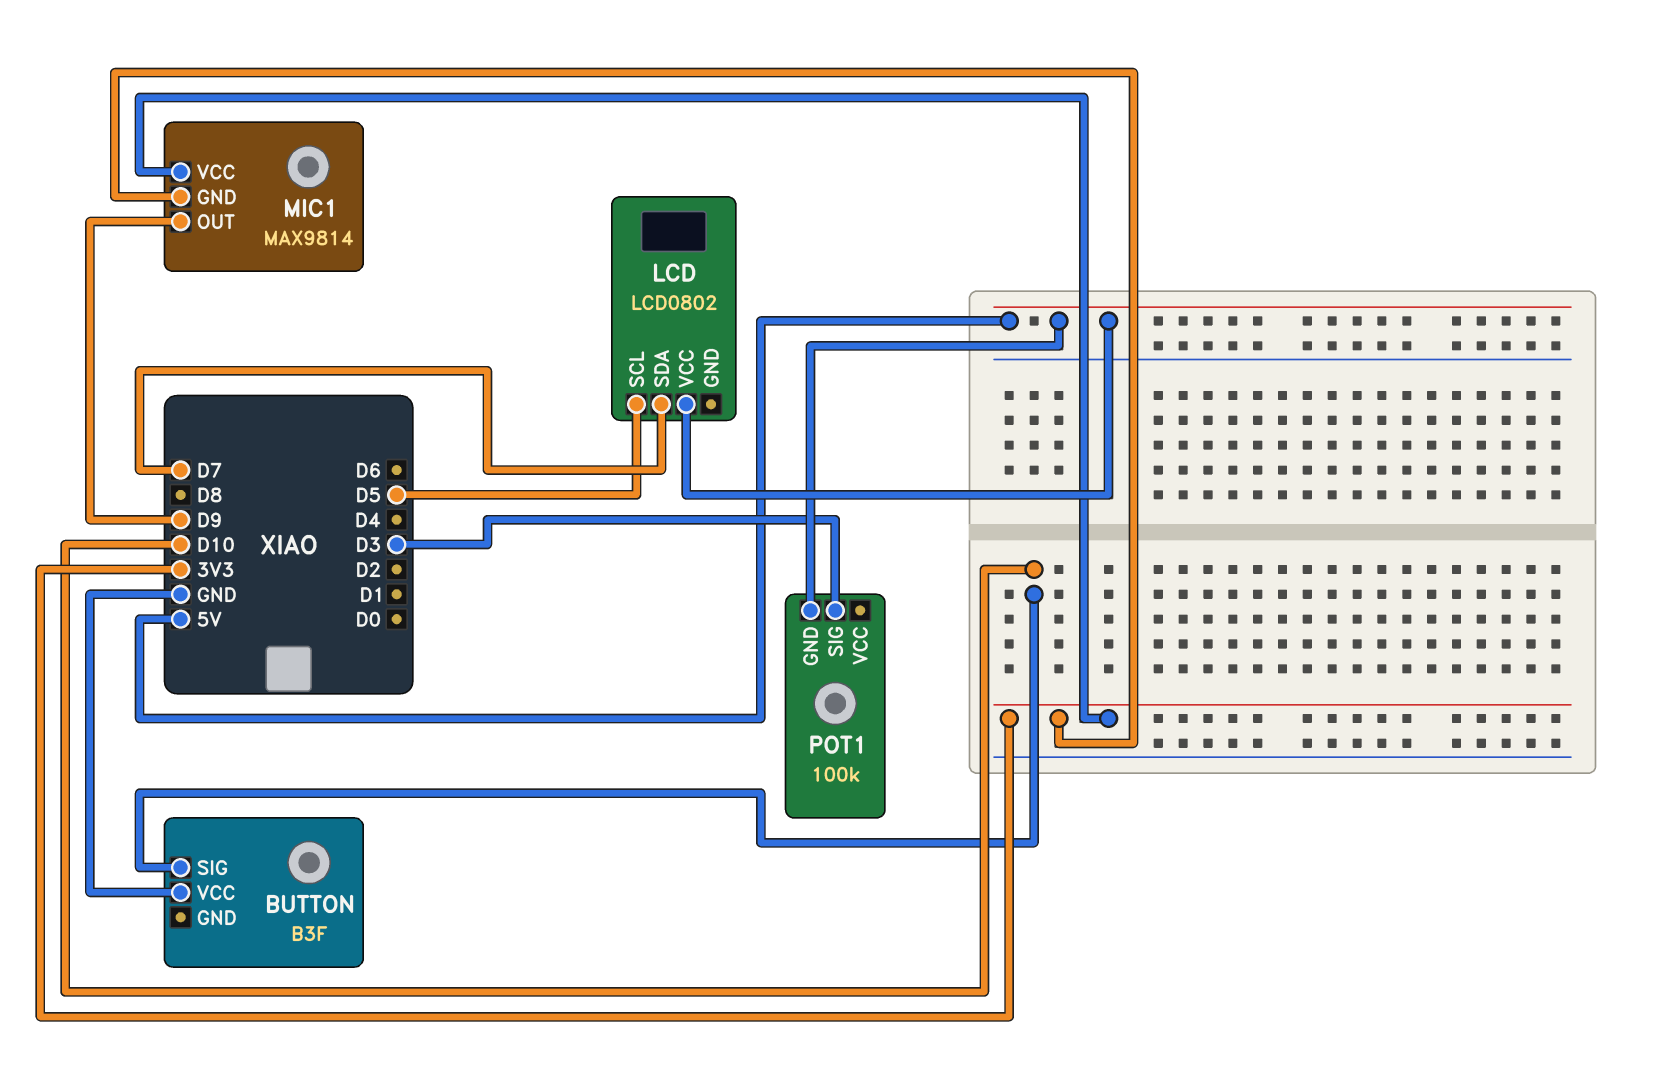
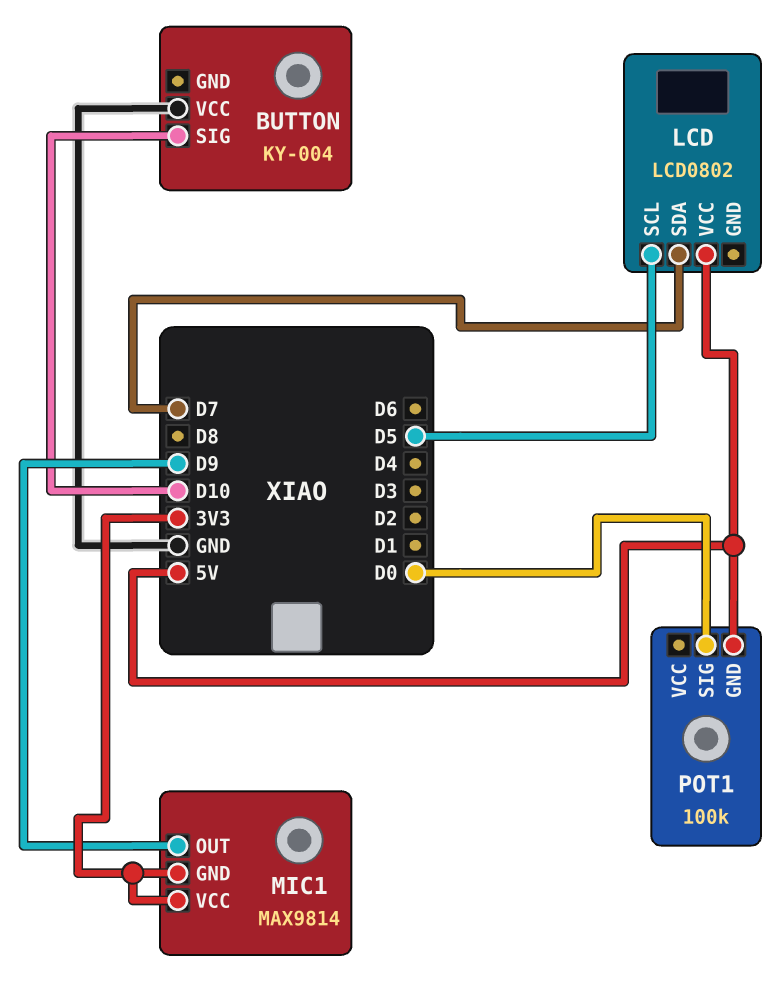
BUTTON: B3F -> KY-004
POT1 pin SIG: D3 -> D0

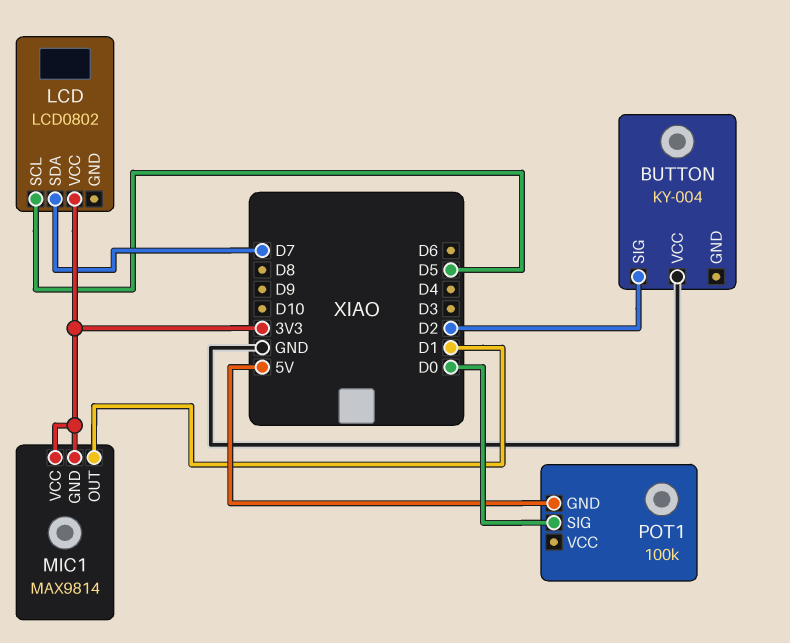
BUTTON pin SIG: D10 -> D2
LCD pin VCC: 5V -> 3V3
MIC1 pin OUT: D9 -> D1

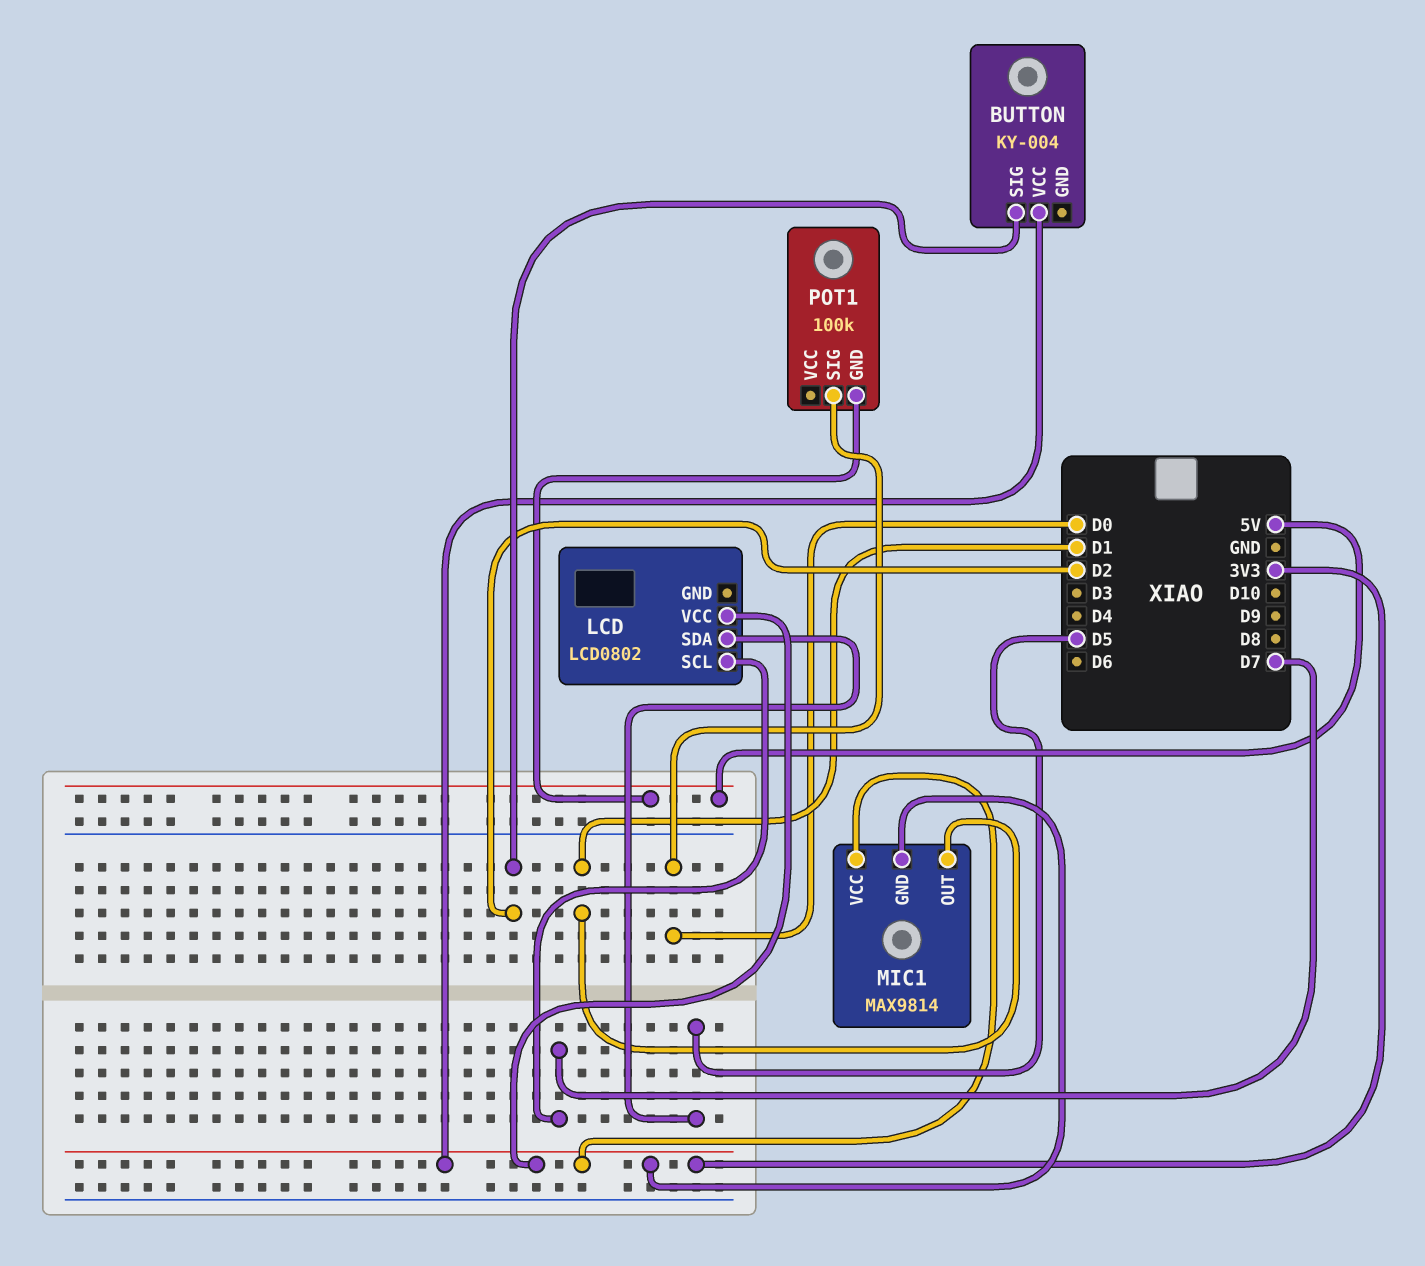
BUTTON pin VCC: GND -> 3V3
LCD pin SCL: D5 -> D7
LCD pin SDA: D7 -> D5

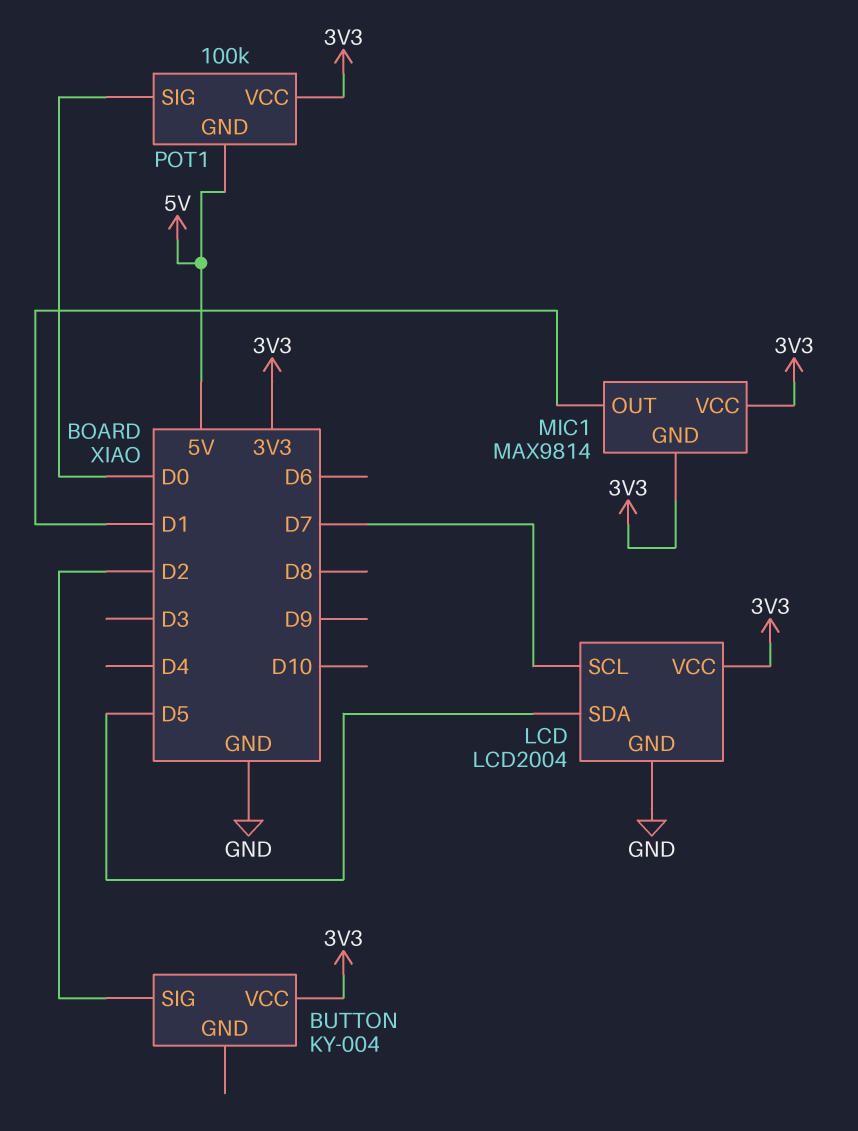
LCD: LCD0802 -> LCD2004
LCD pin GND: none -> GND
POT1 pin VCC: none -> 3V3

